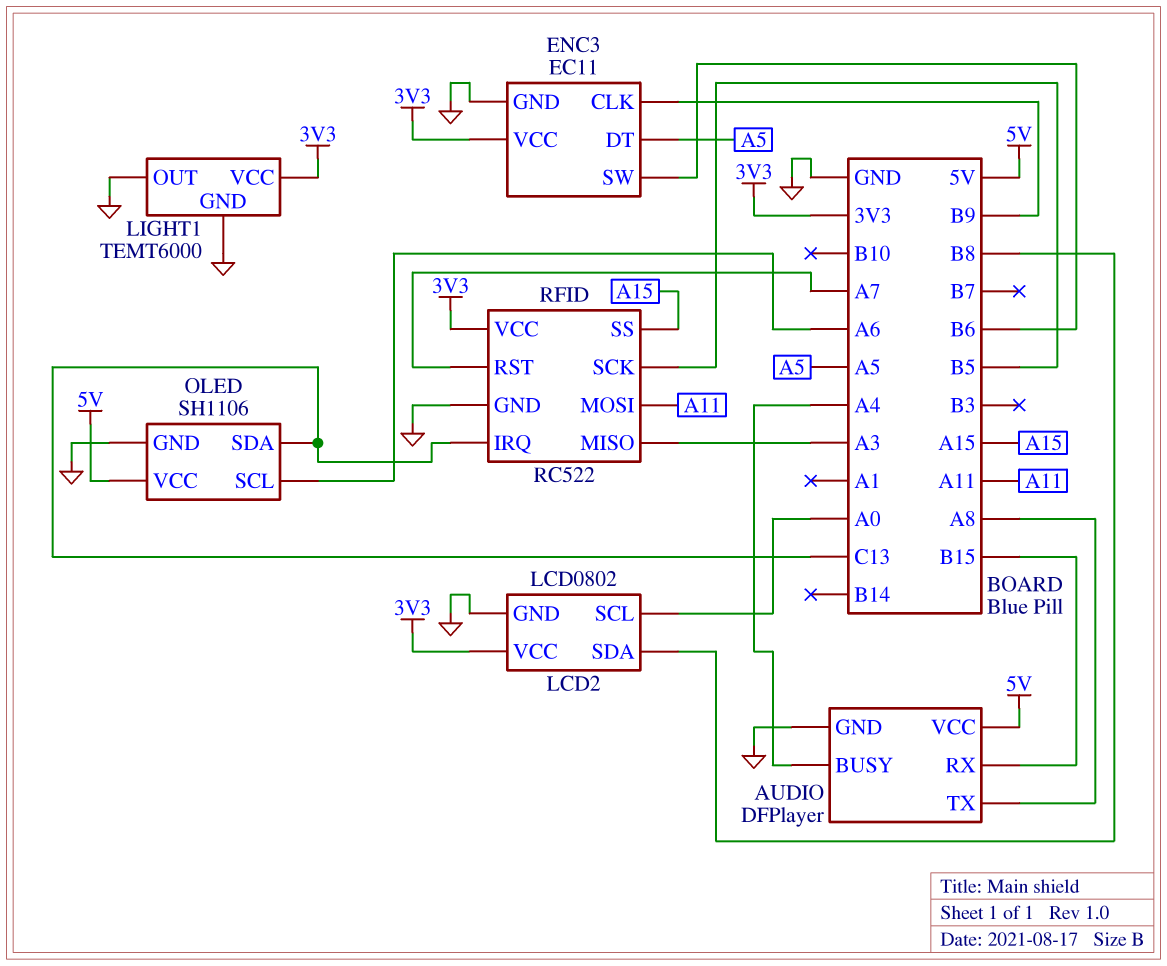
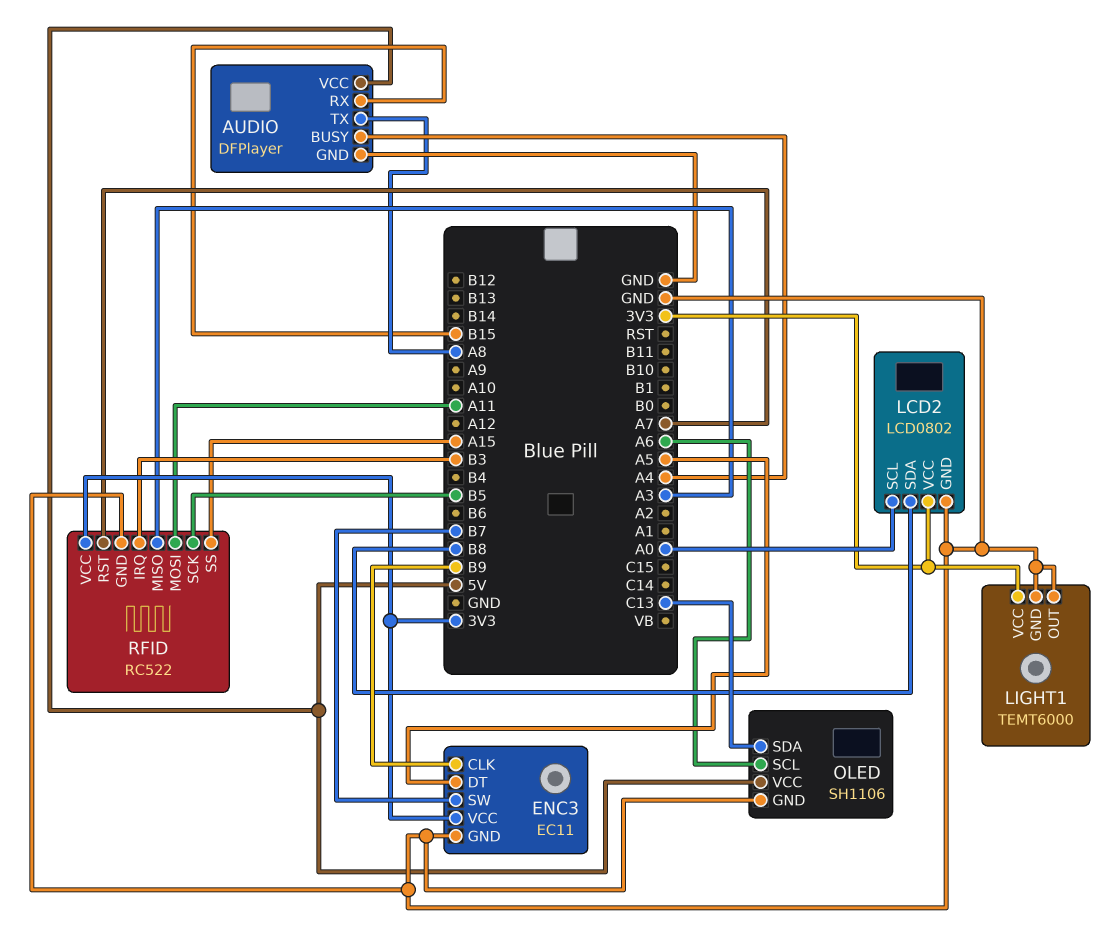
ENC3 pin SW: B6 -> B7
RFID pin IRQ: C13 -> B3

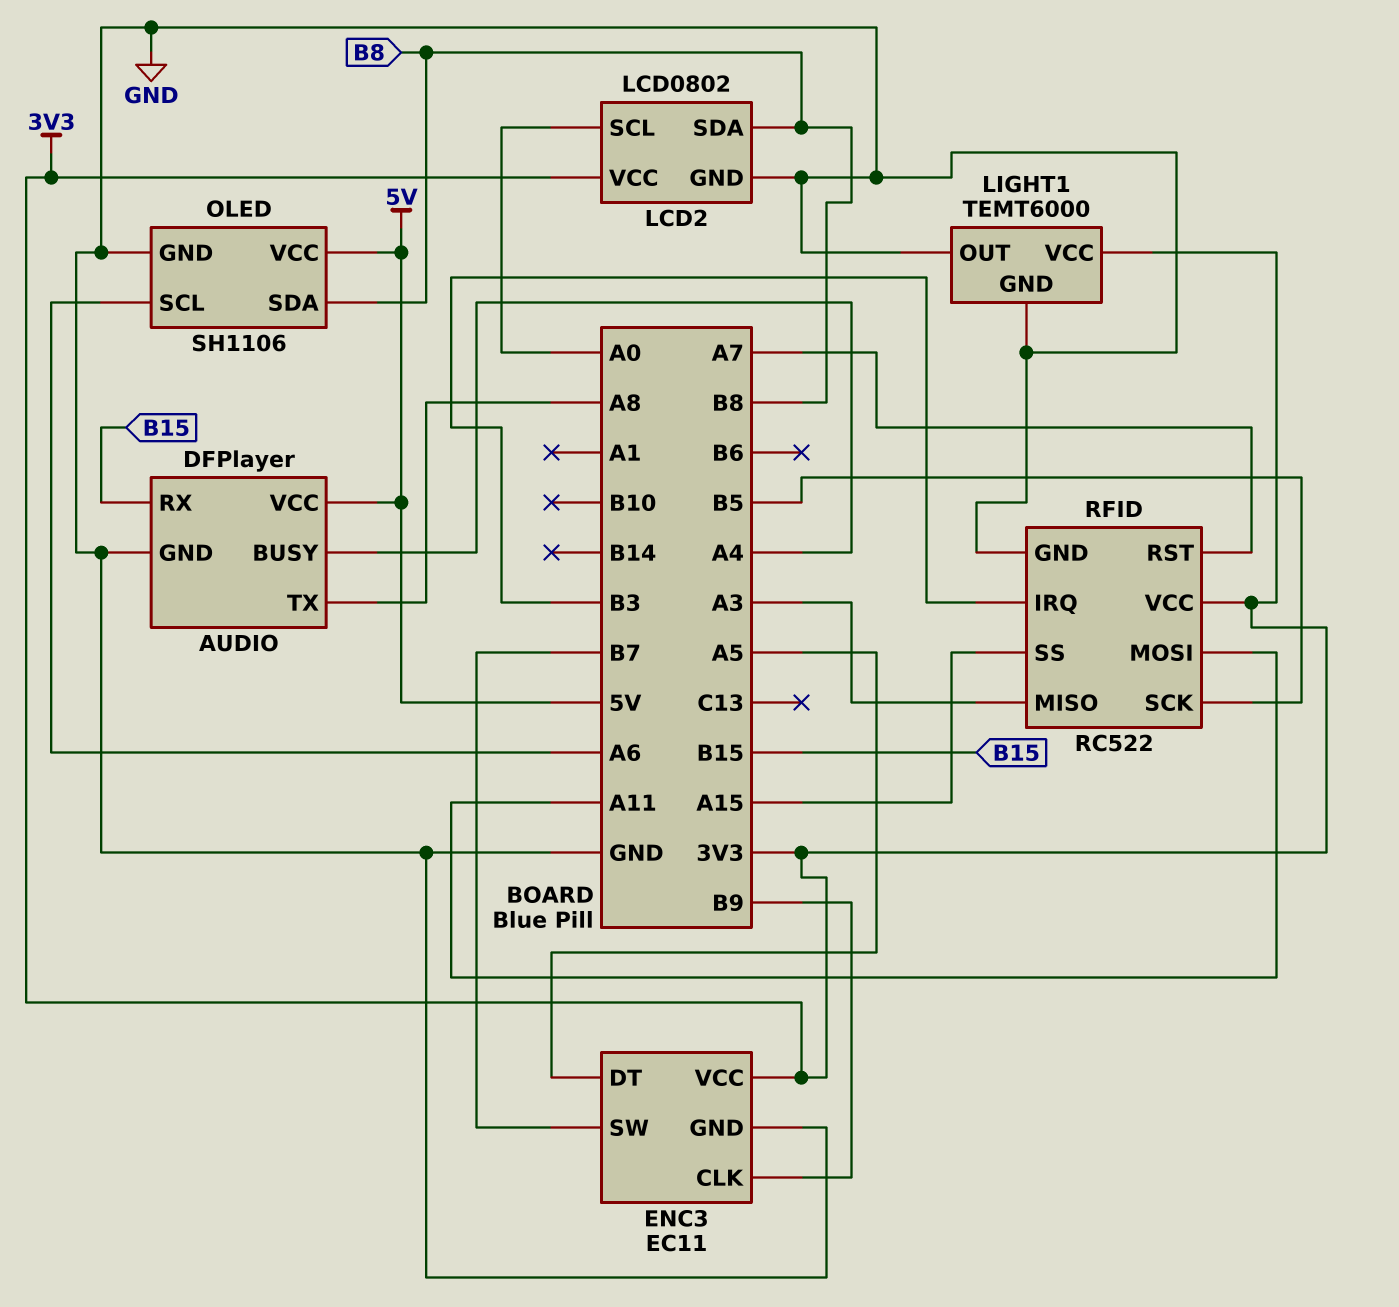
OLED pin SDA: C13 -> B8

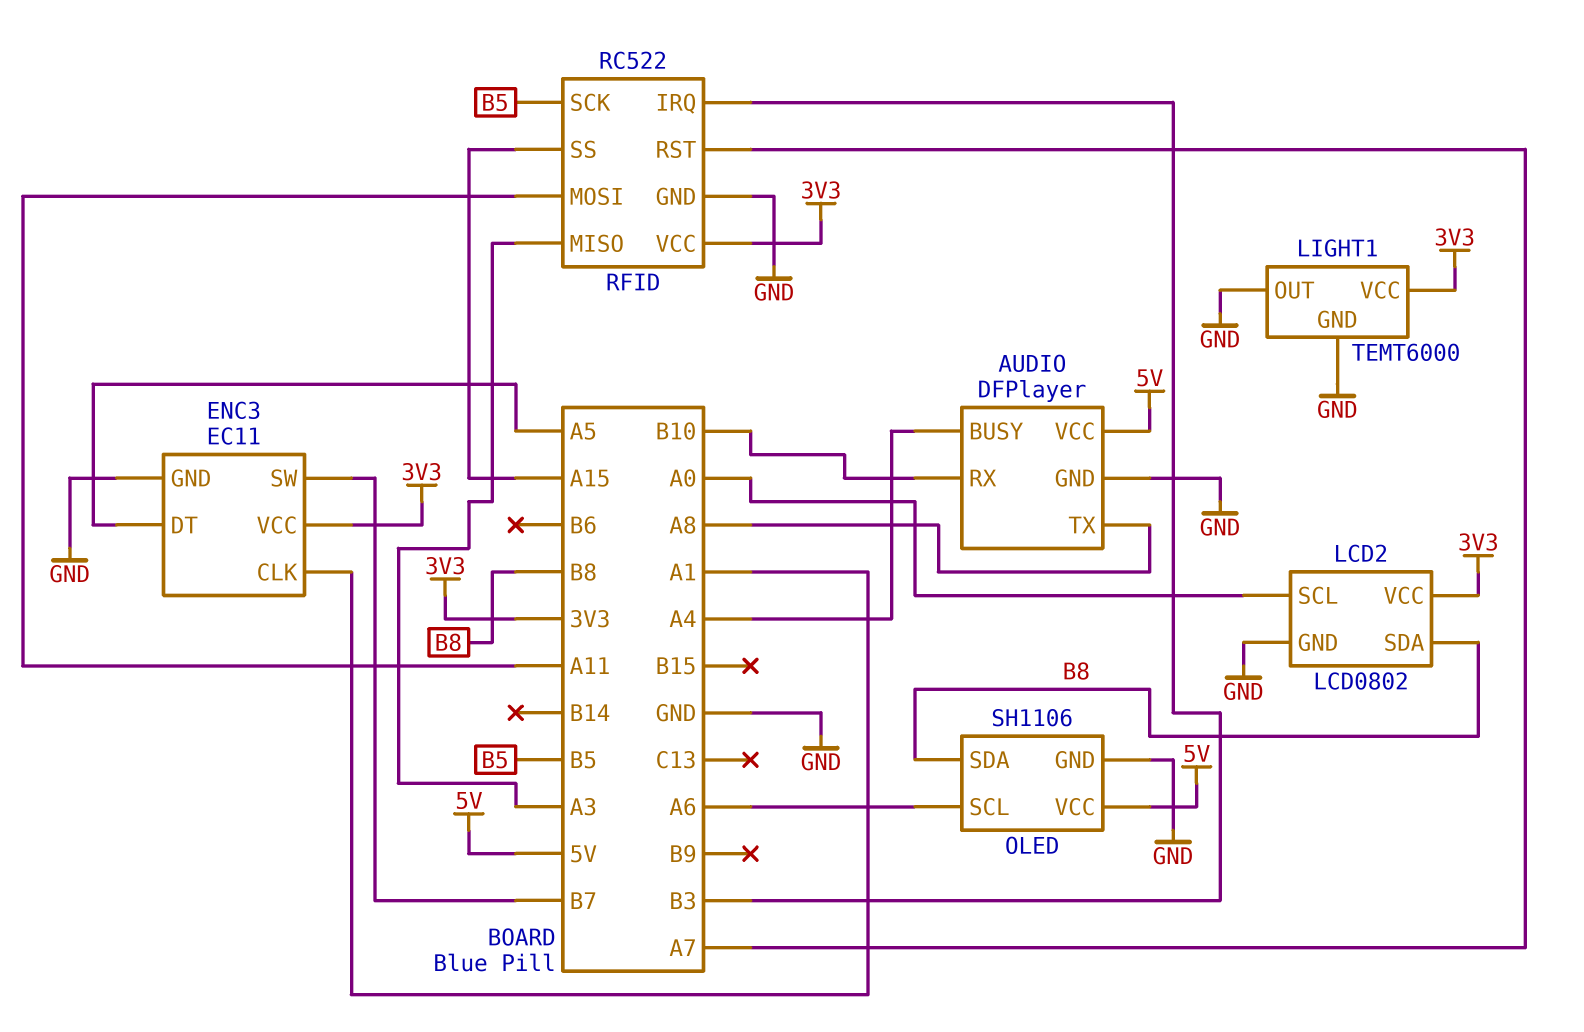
AUDIO pin RX: B15 -> B10
ENC3 pin CLK: B9 -> A1

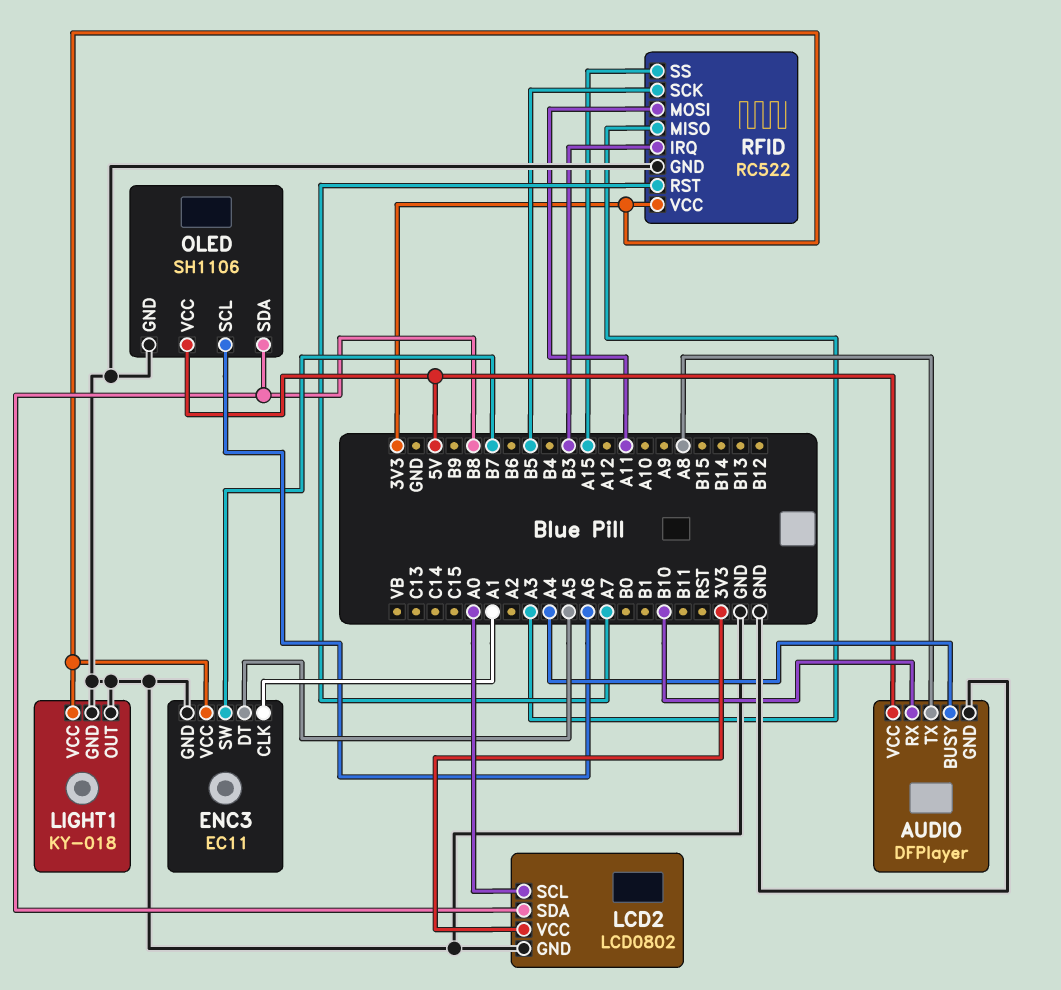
LIGHT1: TEMT6000 -> KY-018

